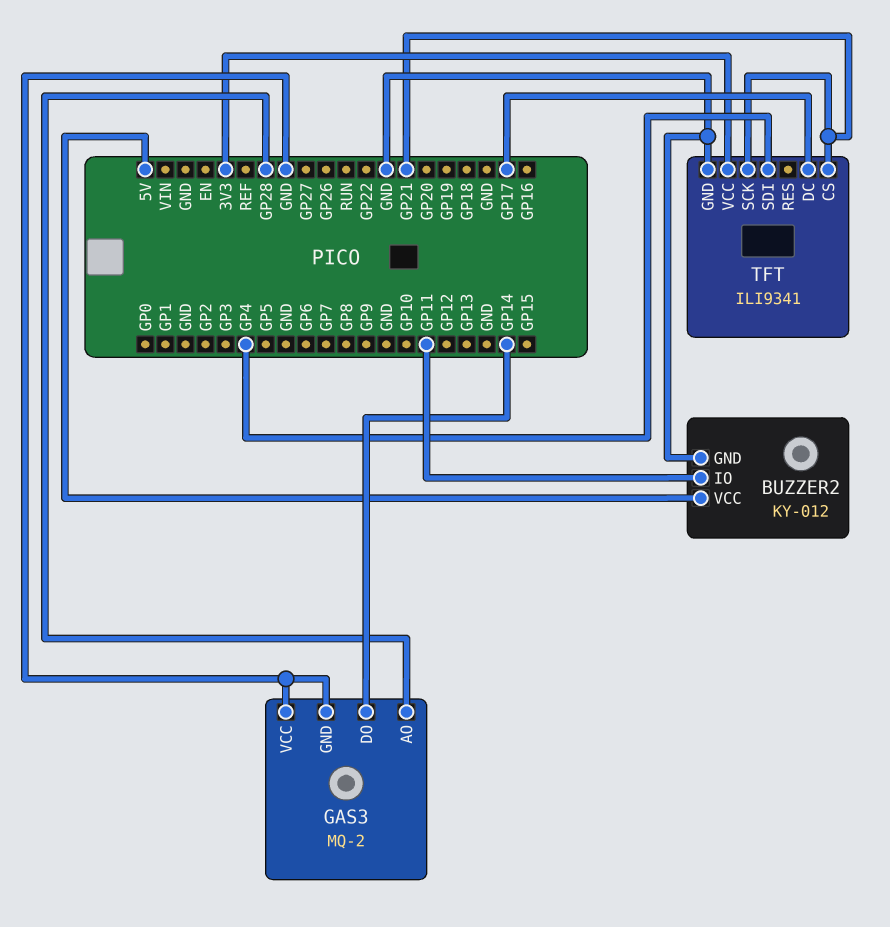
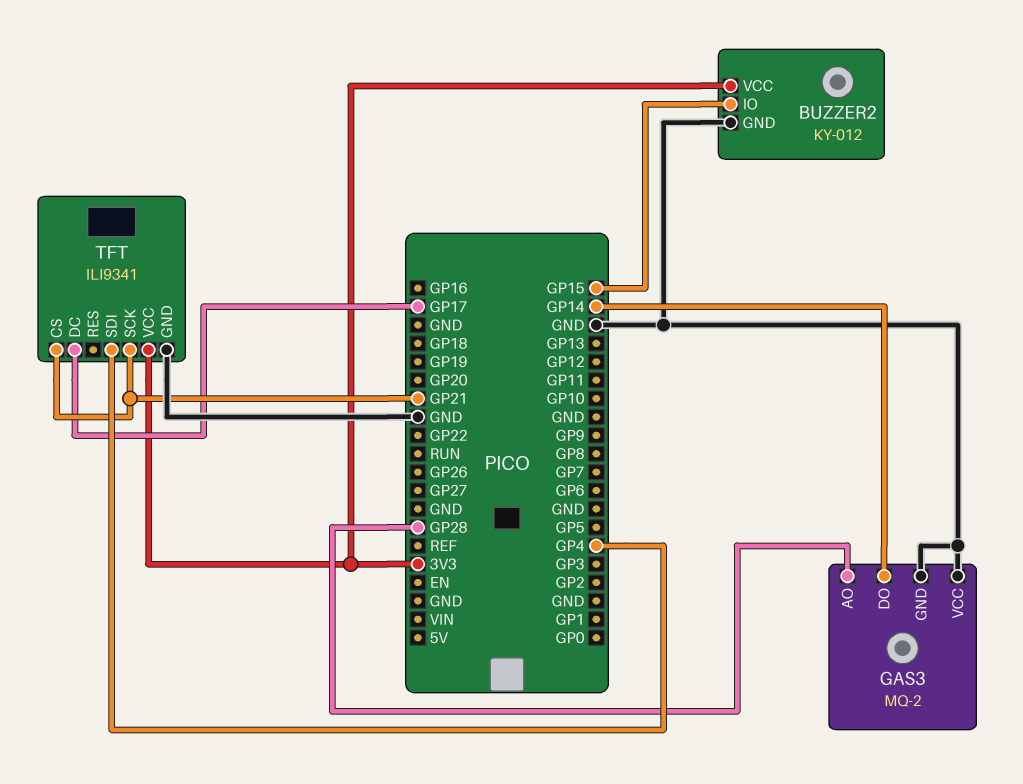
BUZZER2 pin IO: GP11 -> GP15
BUZZER2 pin VCC: 5V -> 3V3

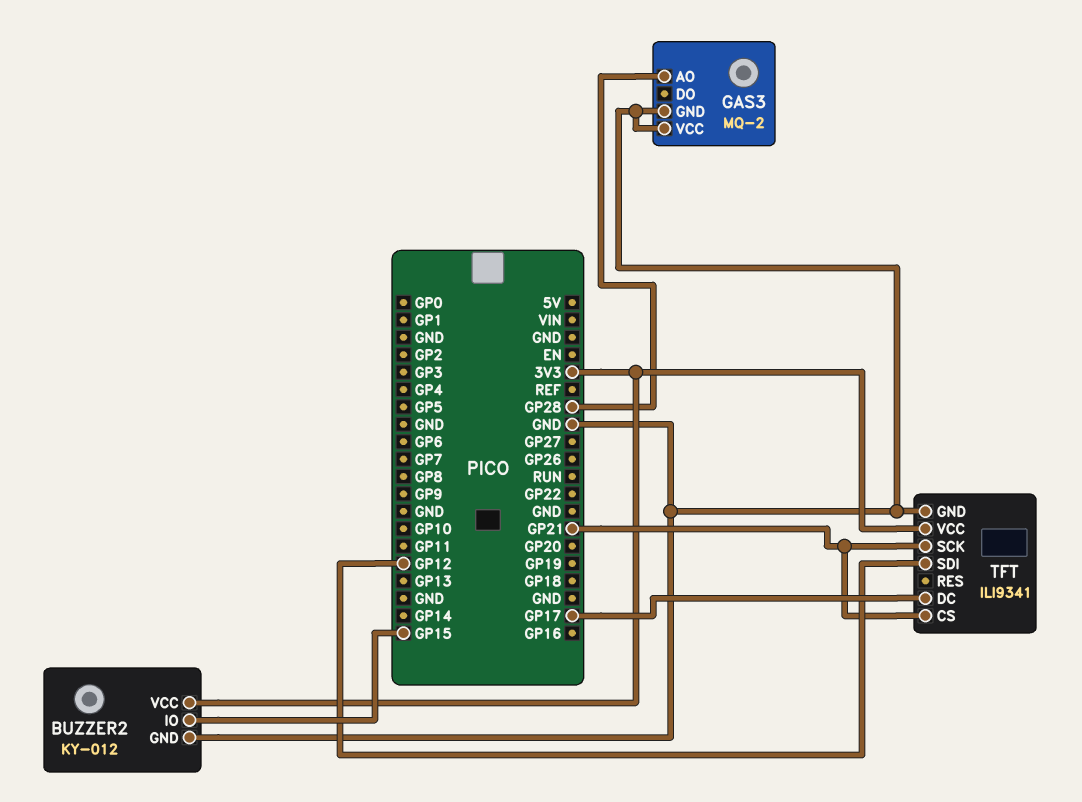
GAS3 pin DO: GP14 -> none
TFT pin SDI: GP4 -> GP12

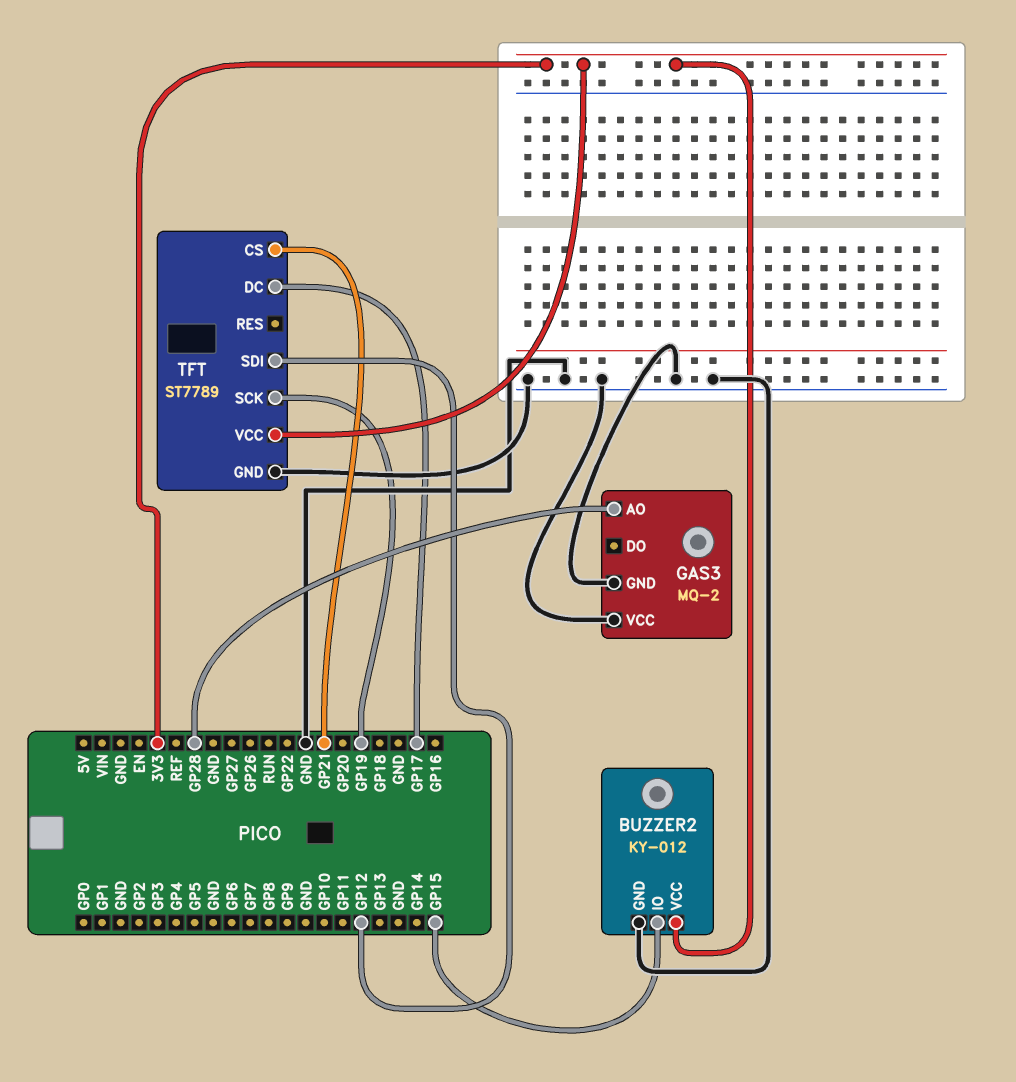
TFT: ILI9341 -> ST7789
TFT pin SCK: GP21 -> GP19

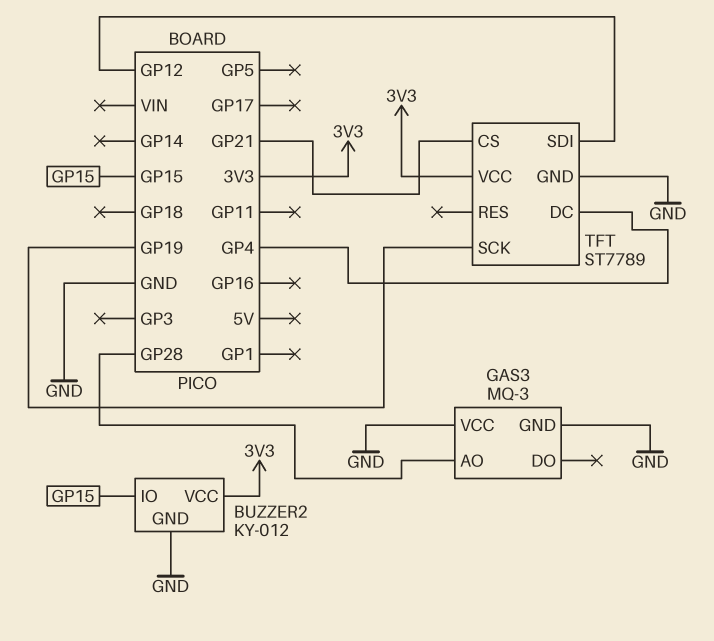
GAS3: MQ-2 -> MQ-3
TFT pin DC: GP17 -> GP4

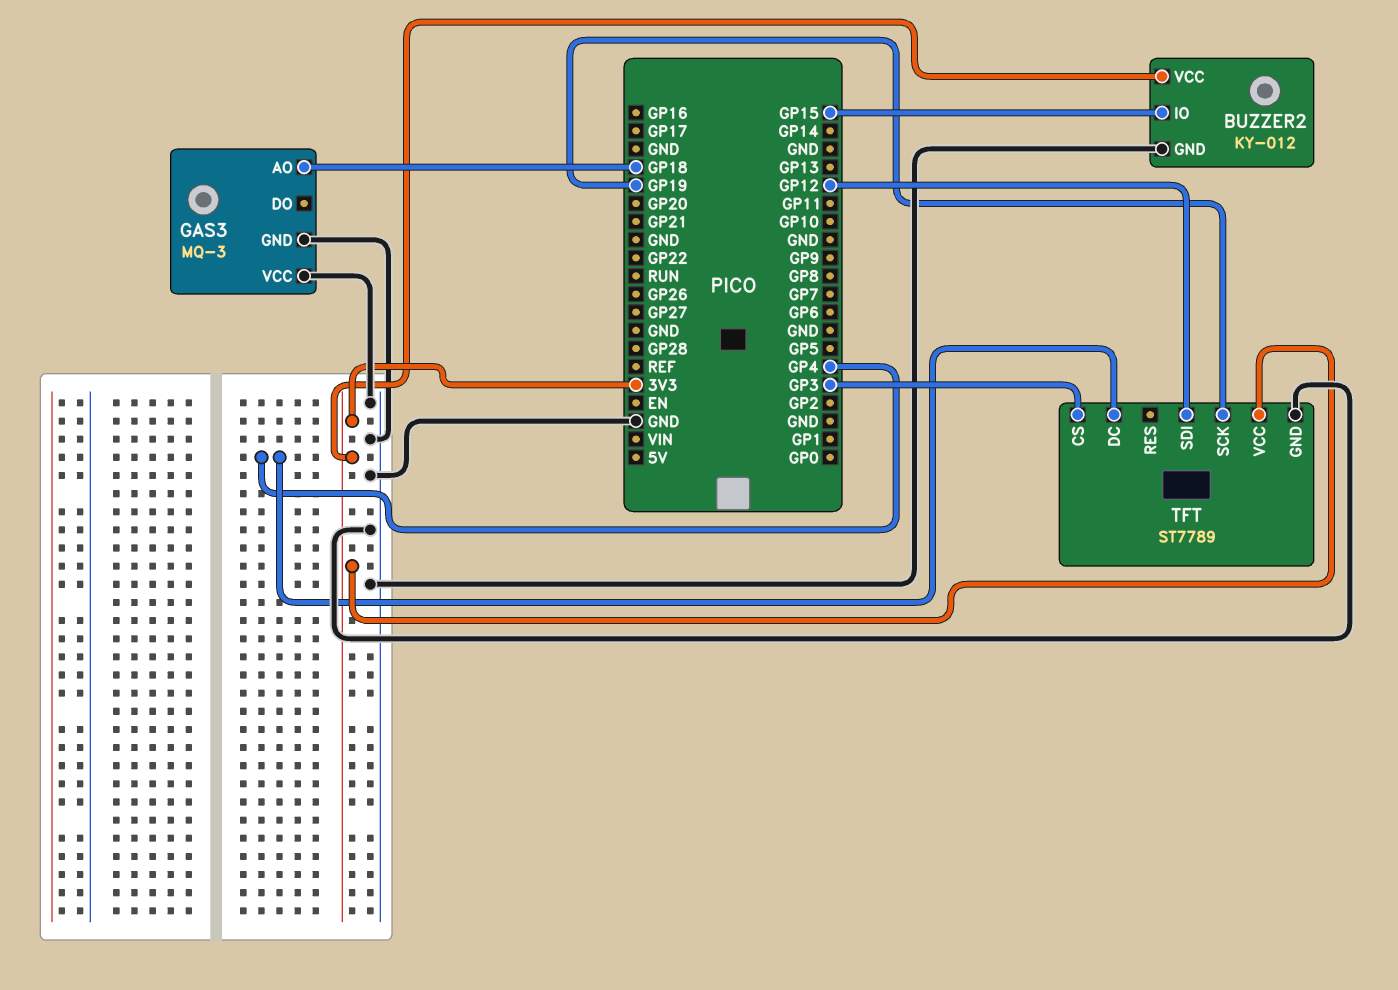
GAS3 pin AO: GP28 -> GP18
TFT pin CS: GP21 -> GP3

